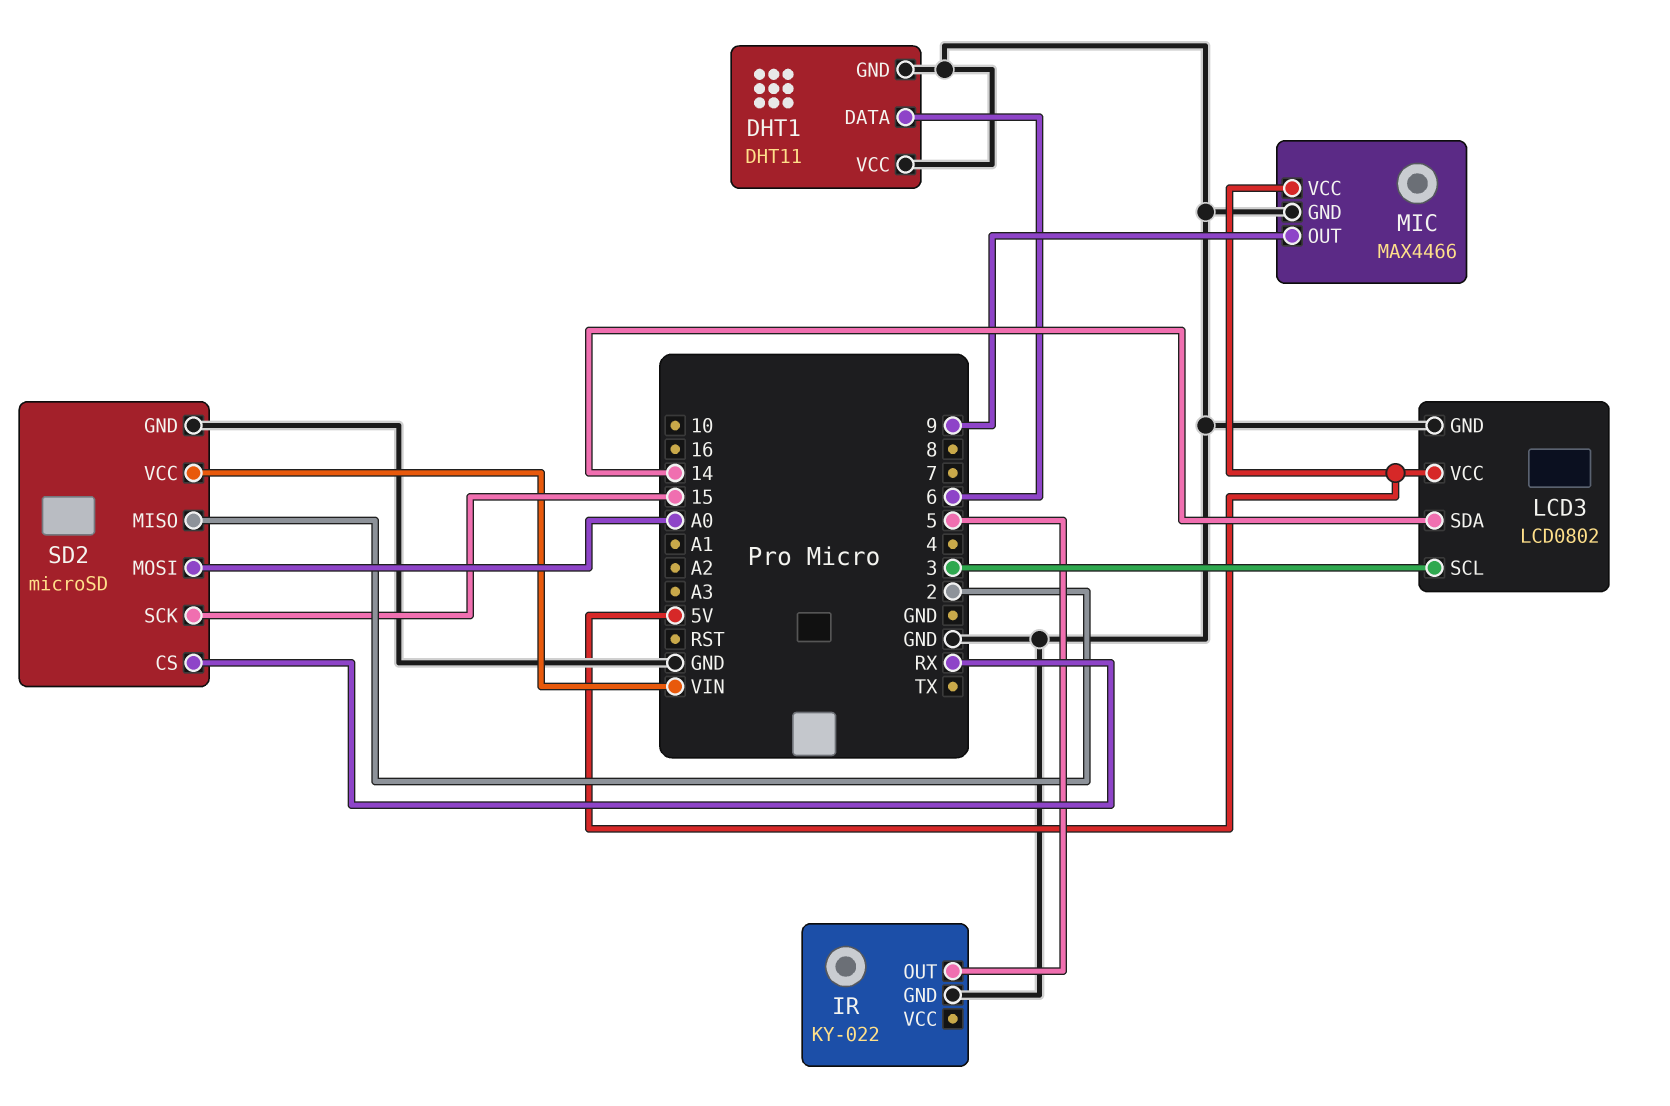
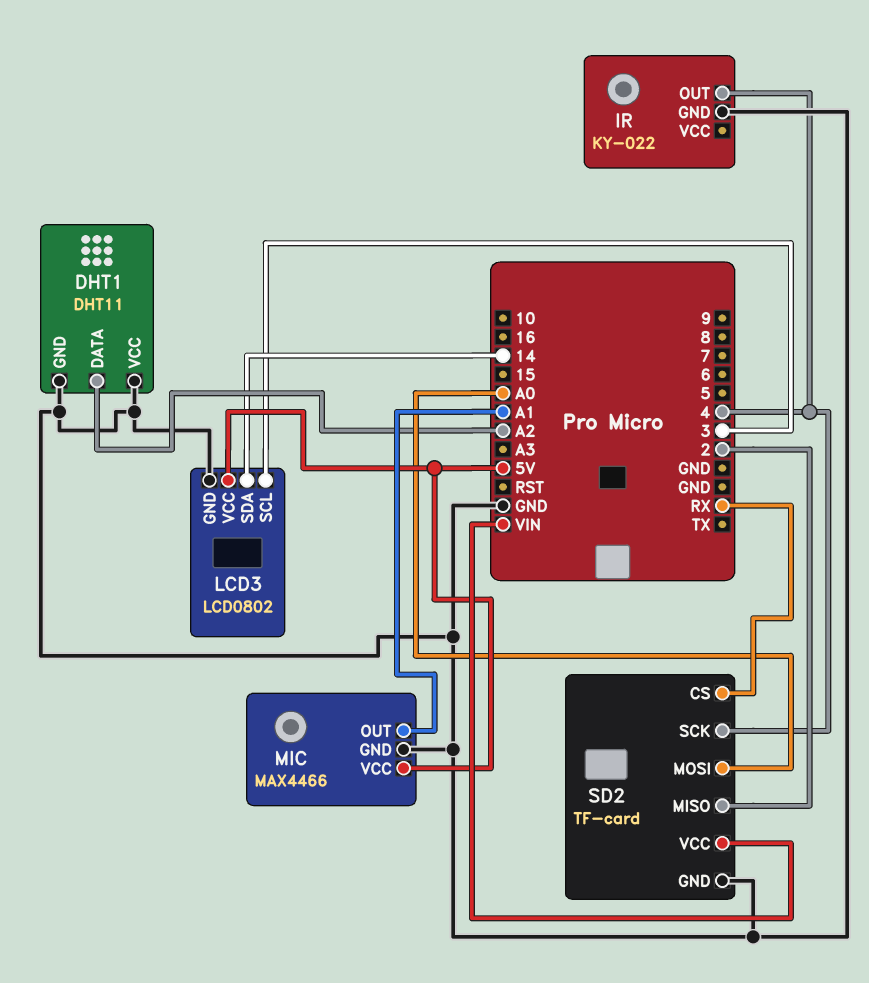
DHT1 pin DATA: 6 -> A2
IR pin OUT: 5 -> 4
MIC pin OUT: 9 -> A1
SD2: microSD -> TF-card
SD2 pin SCK: 15 -> 4

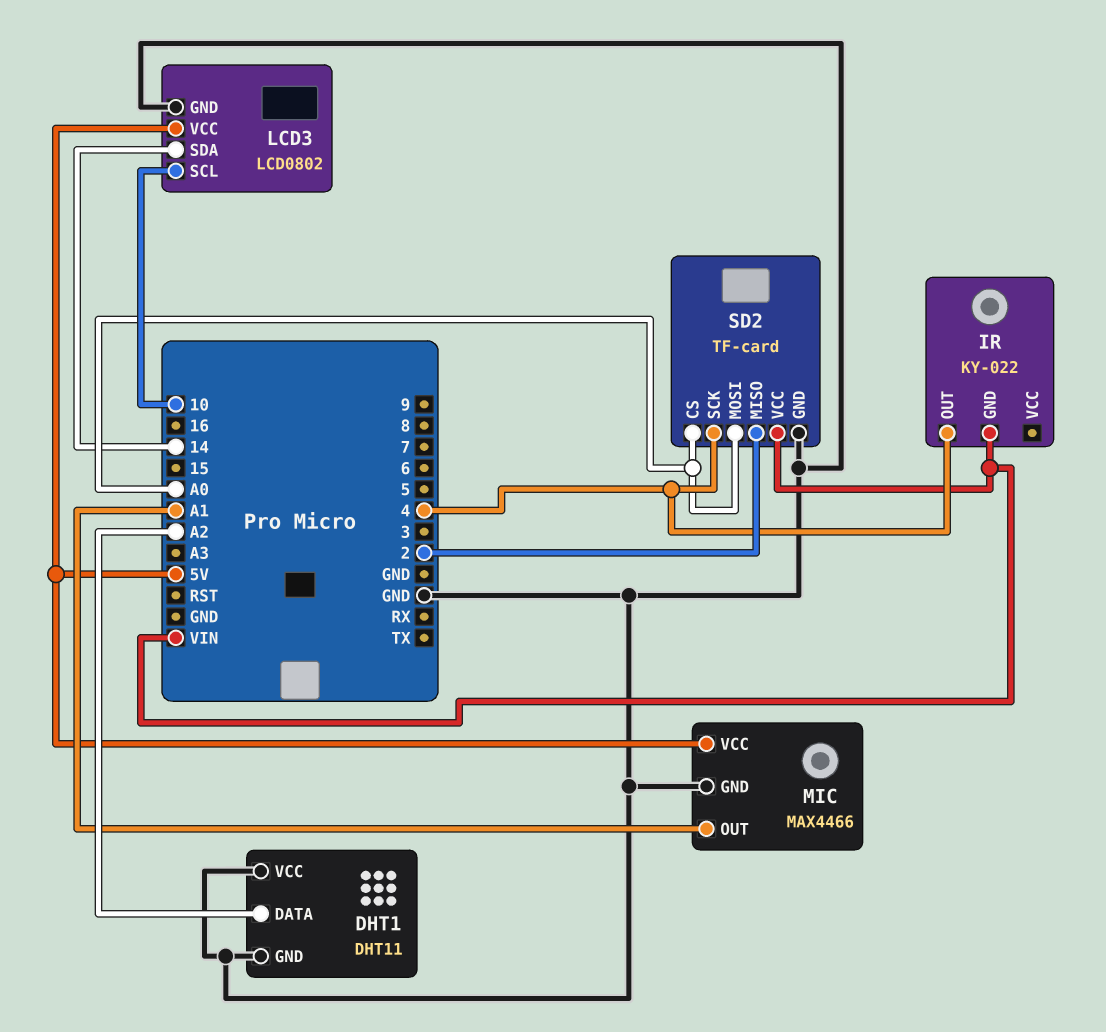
IR pin GND: GND -> VIN
LCD3 pin SCL: 3 -> 10
SD2 pin CS: RX -> A0

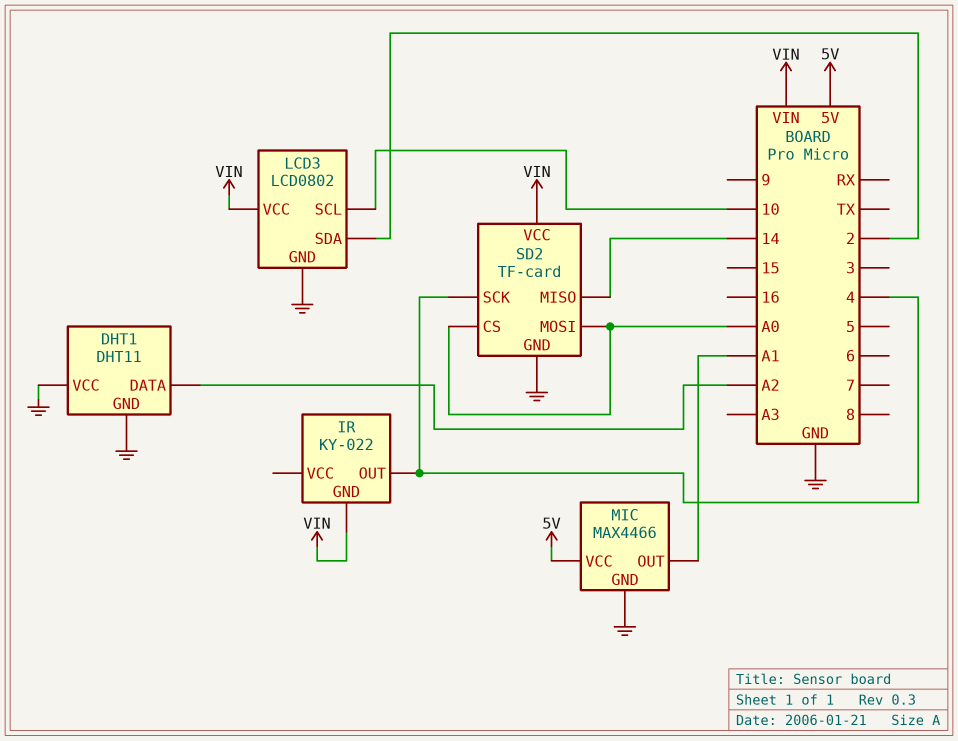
LCD3 pin SDA: 14 -> 2
LCD3 pin VCC: 5V -> VIN
SD2 pin MISO: 2 -> 14

